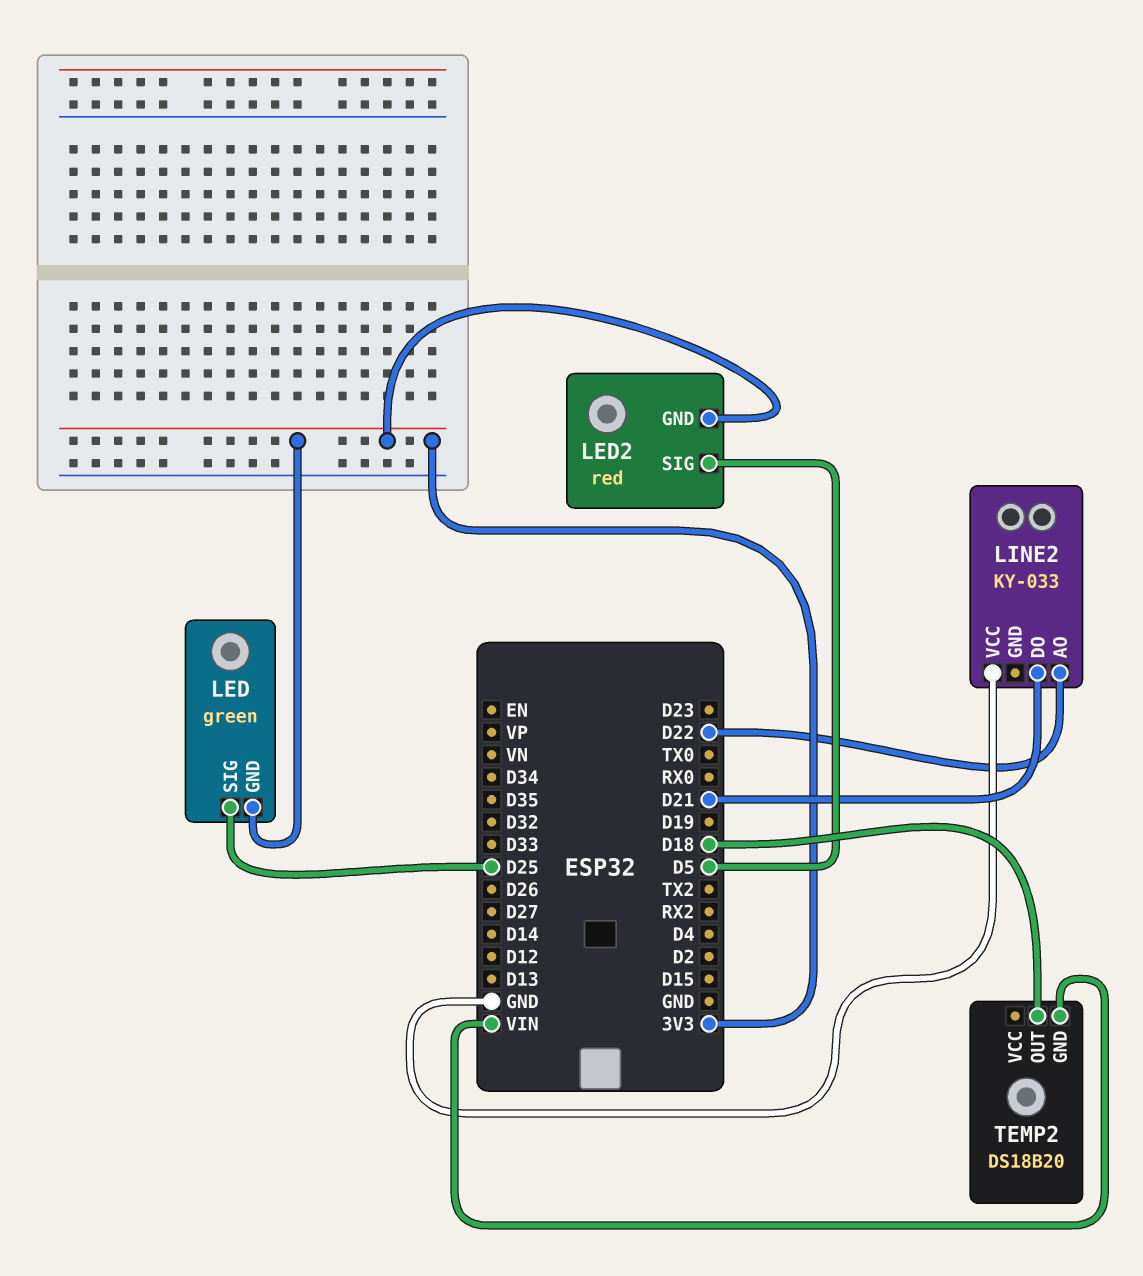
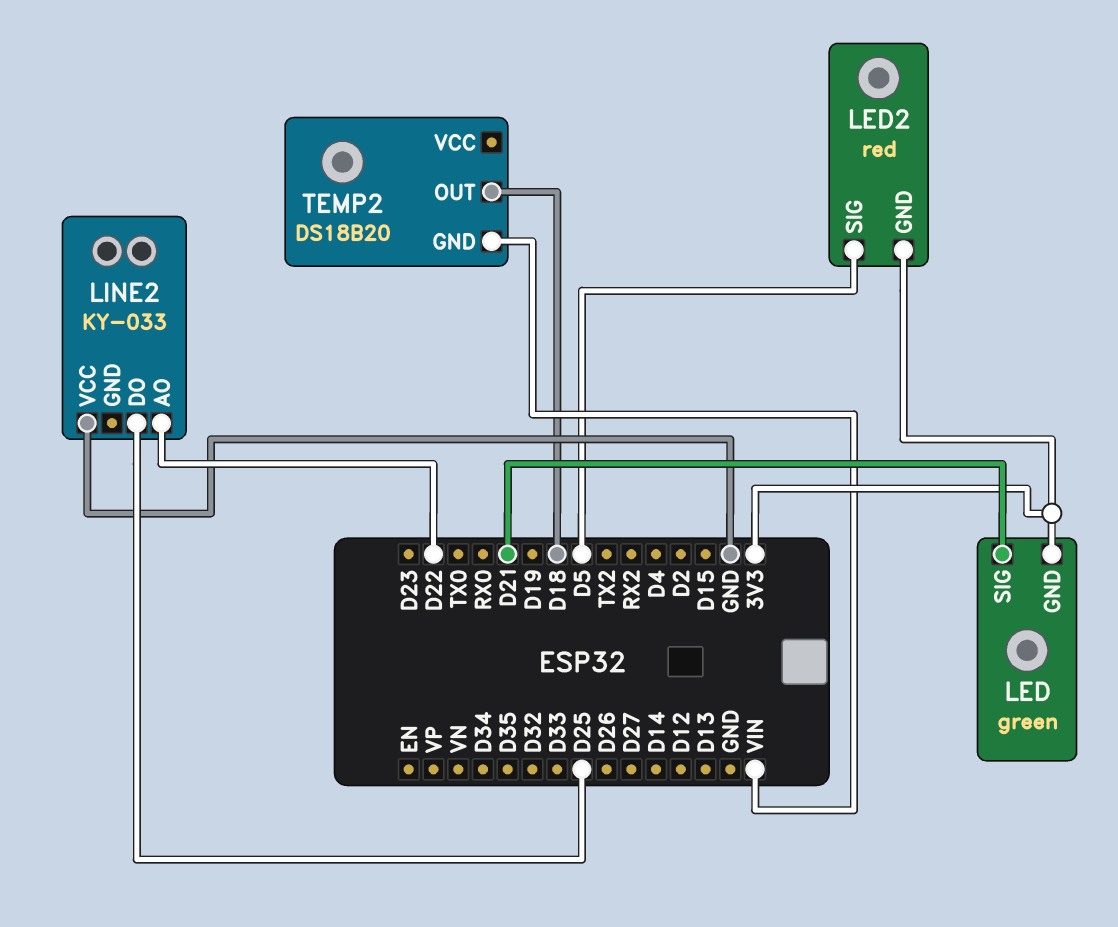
LED pin SIG: D25 -> D21
LINE2 pin DO: D21 -> D25

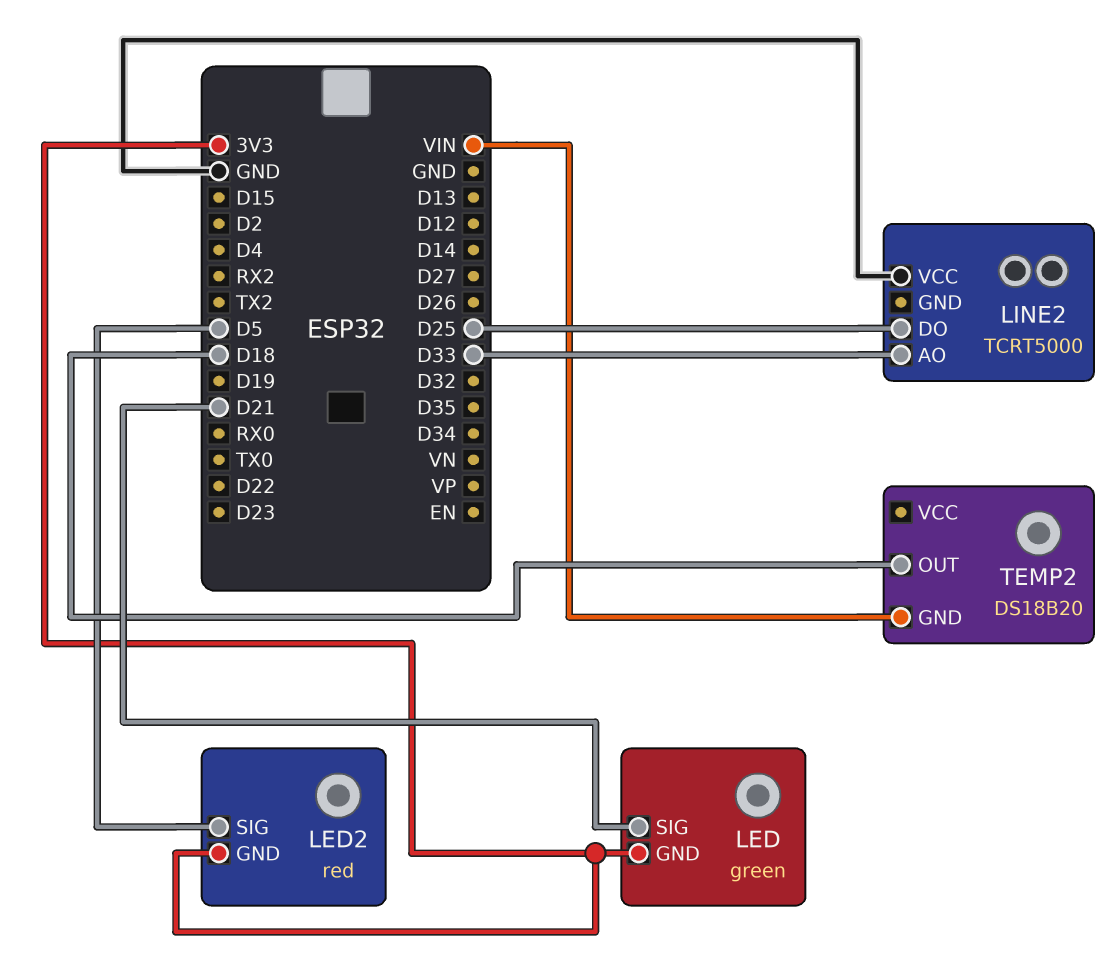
LINE2: KY-033 -> TCRT5000
LINE2 pin AO: D22 -> D33

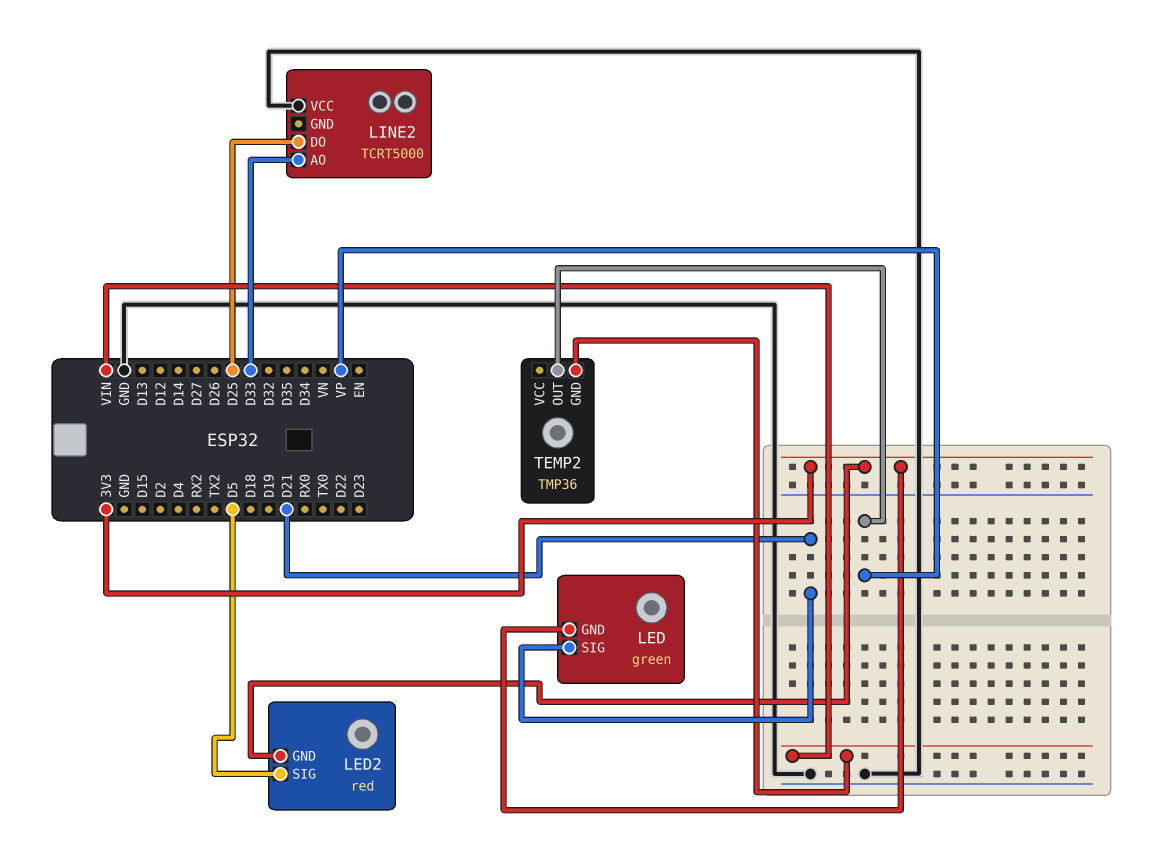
TEMP2: DS18B20 -> TMP36
TEMP2 pin OUT: D18 -> VP

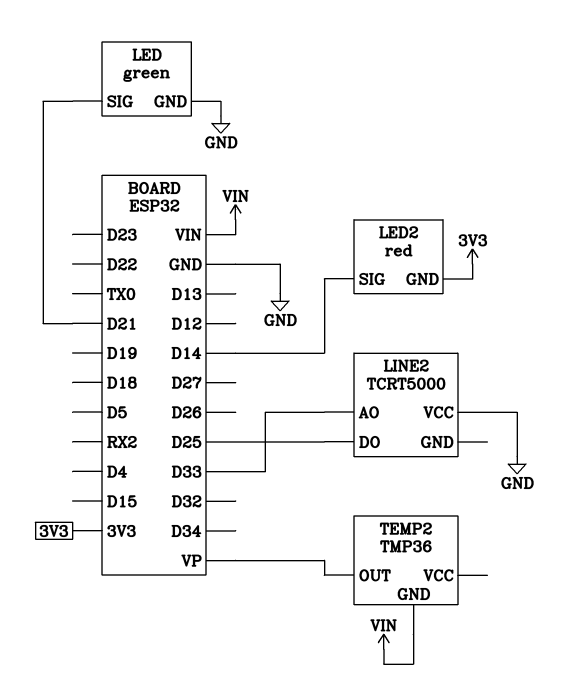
LED pin GND: 3V3 -> GND
LED2 pin SIG: D5 -> D14

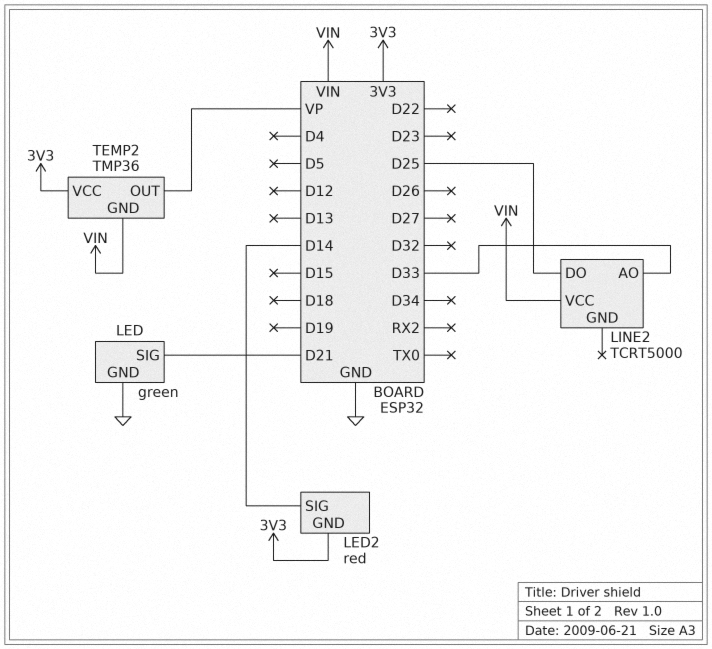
LINE2 pin VCC: GND -> VIN
TEMP2 pin VCC: none -> 3V3

